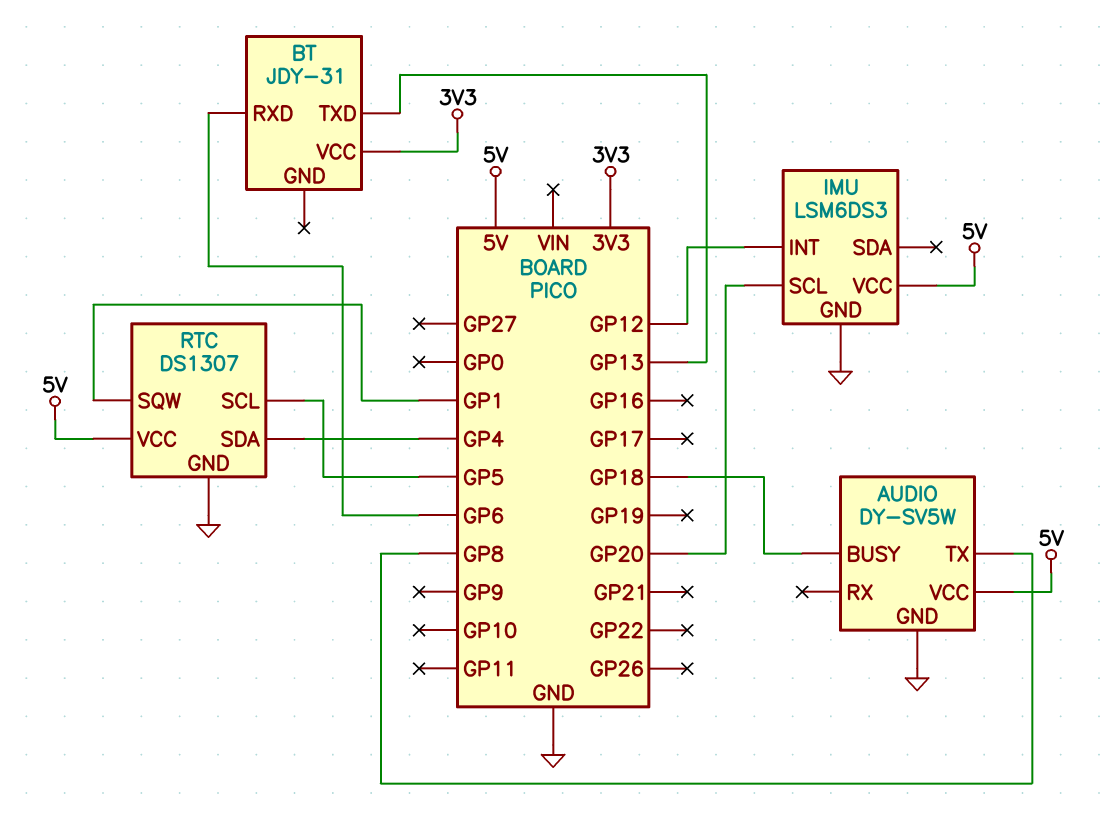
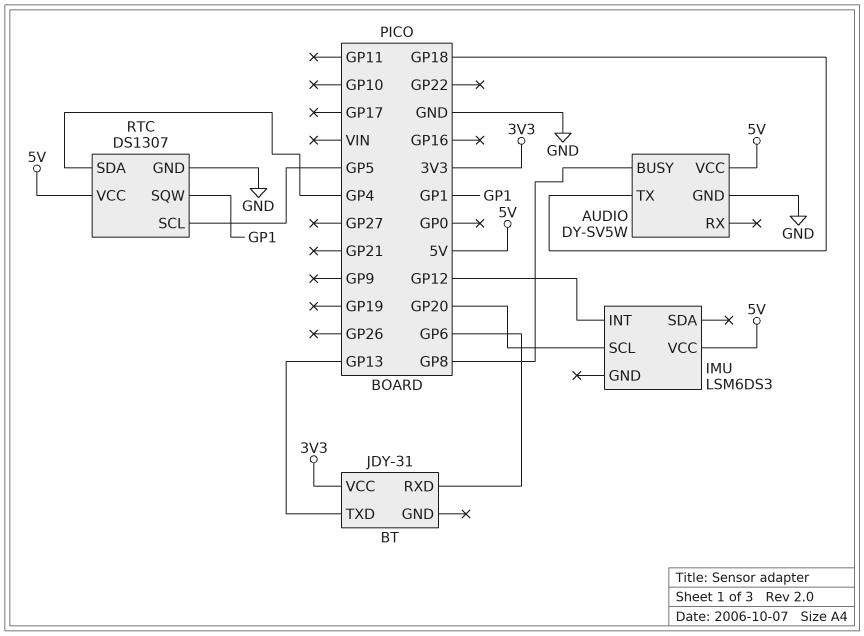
AUDIO pin BUSY: GP18 -> GP8
AUDIO pin TX: GP8 -> GP18
IMU pin GND: GND -> none

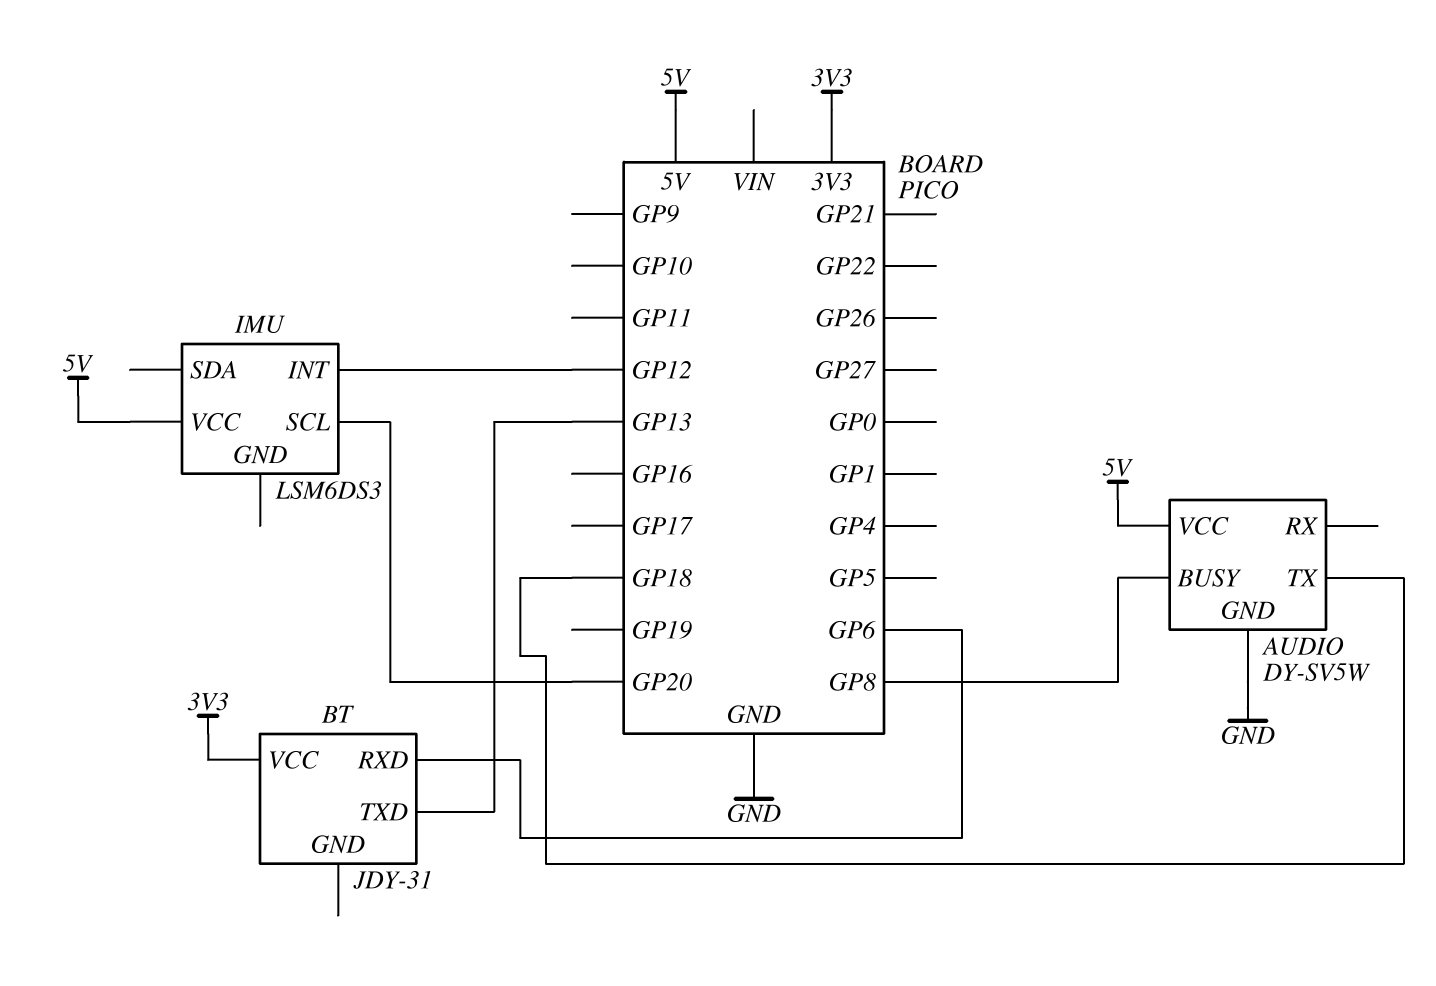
RTC: DS1307 -> none
RTC pin GND: GND -> none
RTC pin SCL: GP5 -> none
RTC pin SDA: GP4 -> none
RTC pin SQW: GP1 -> none
RTC pin VCC: 5V -> none

